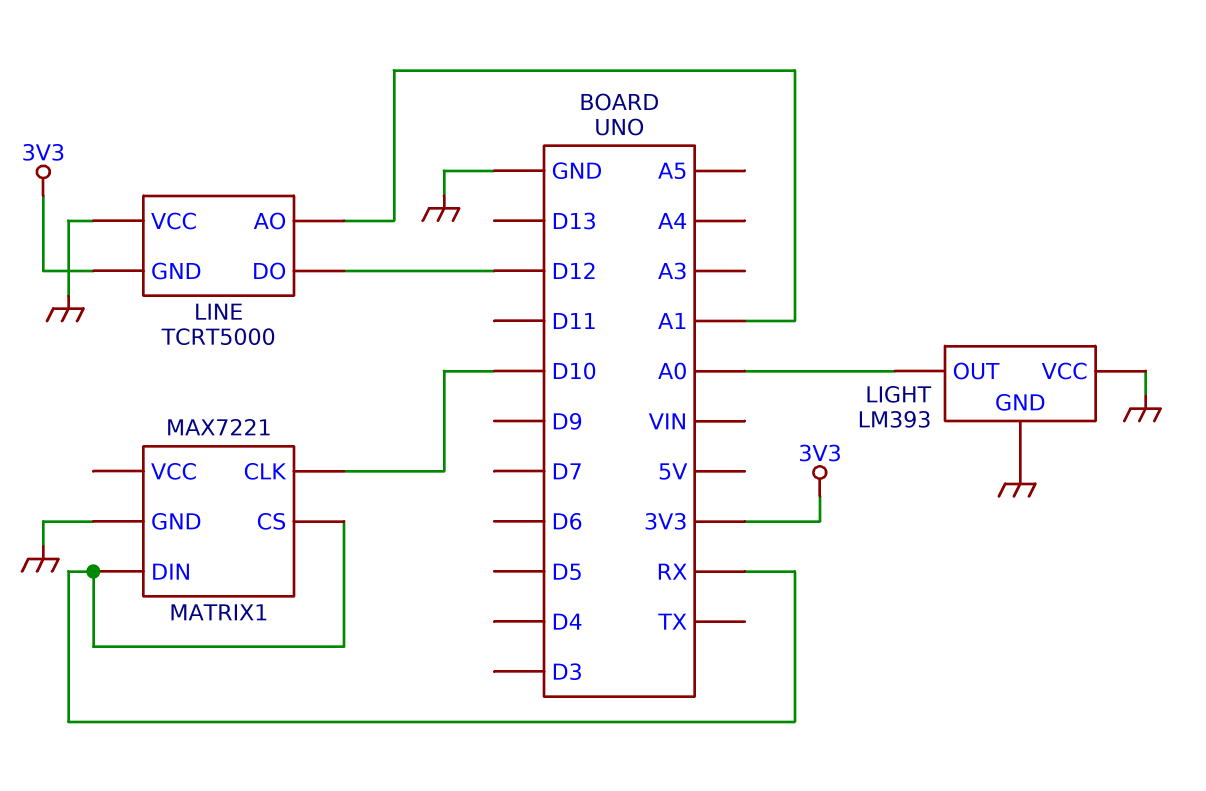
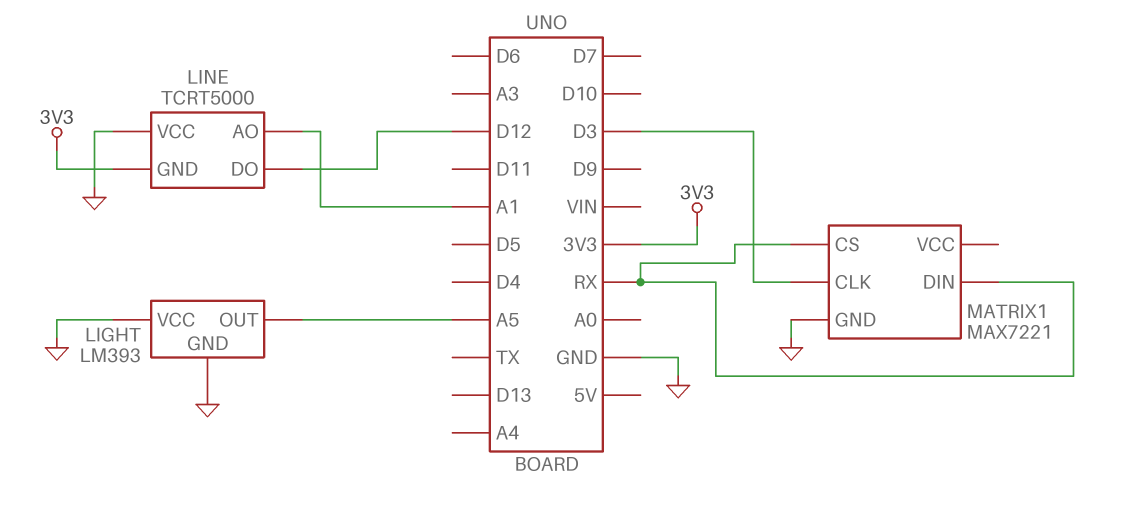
LIGHT pin OUT: A0 -> A5
MATRIX1 pin CLK: D10 -> D3

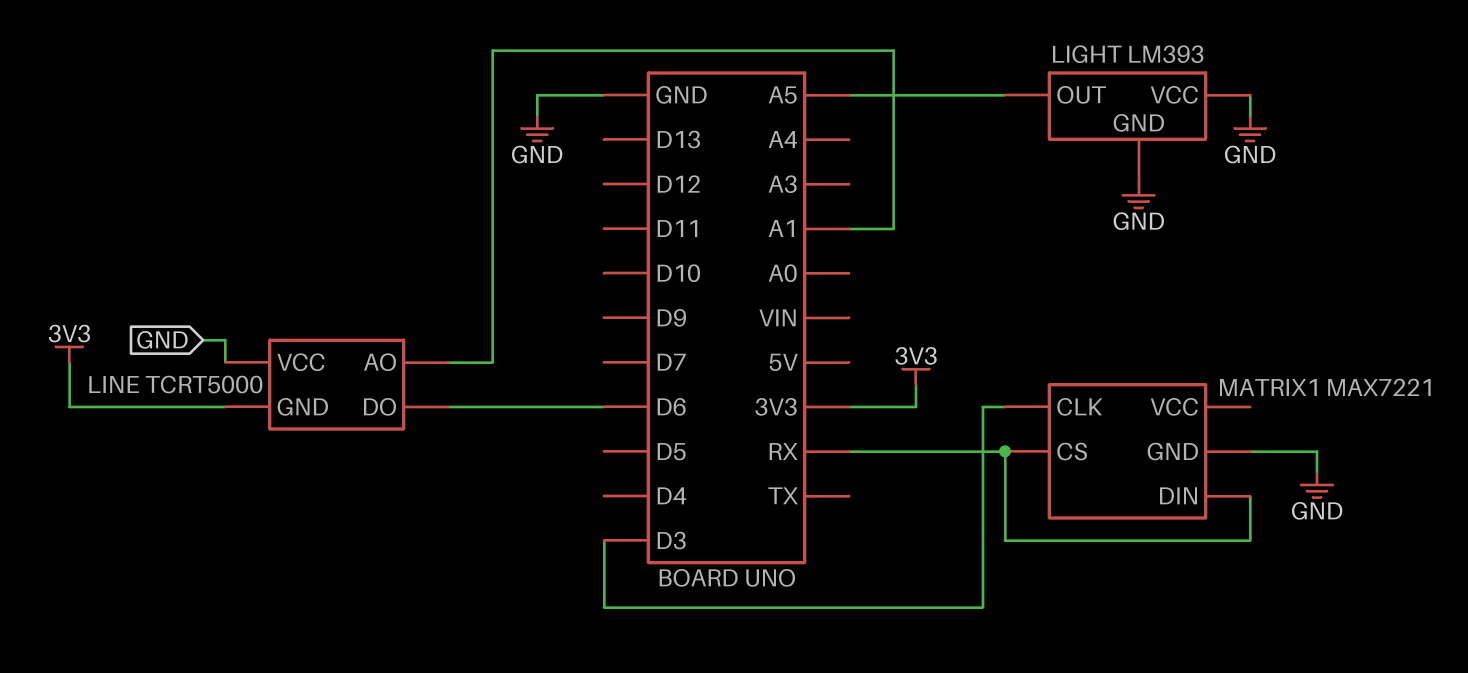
LINE pin DO: D12 -> D6

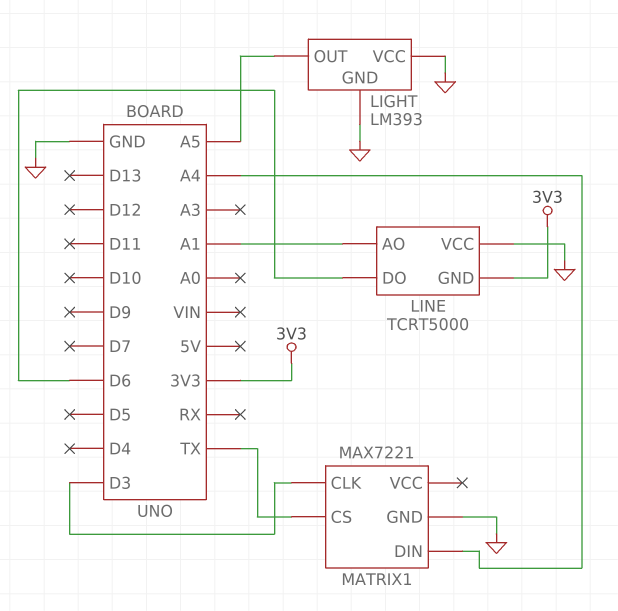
MATRIX1 pin CS: RX -> TX
MATRIX1 pin DIN: RX -> A4

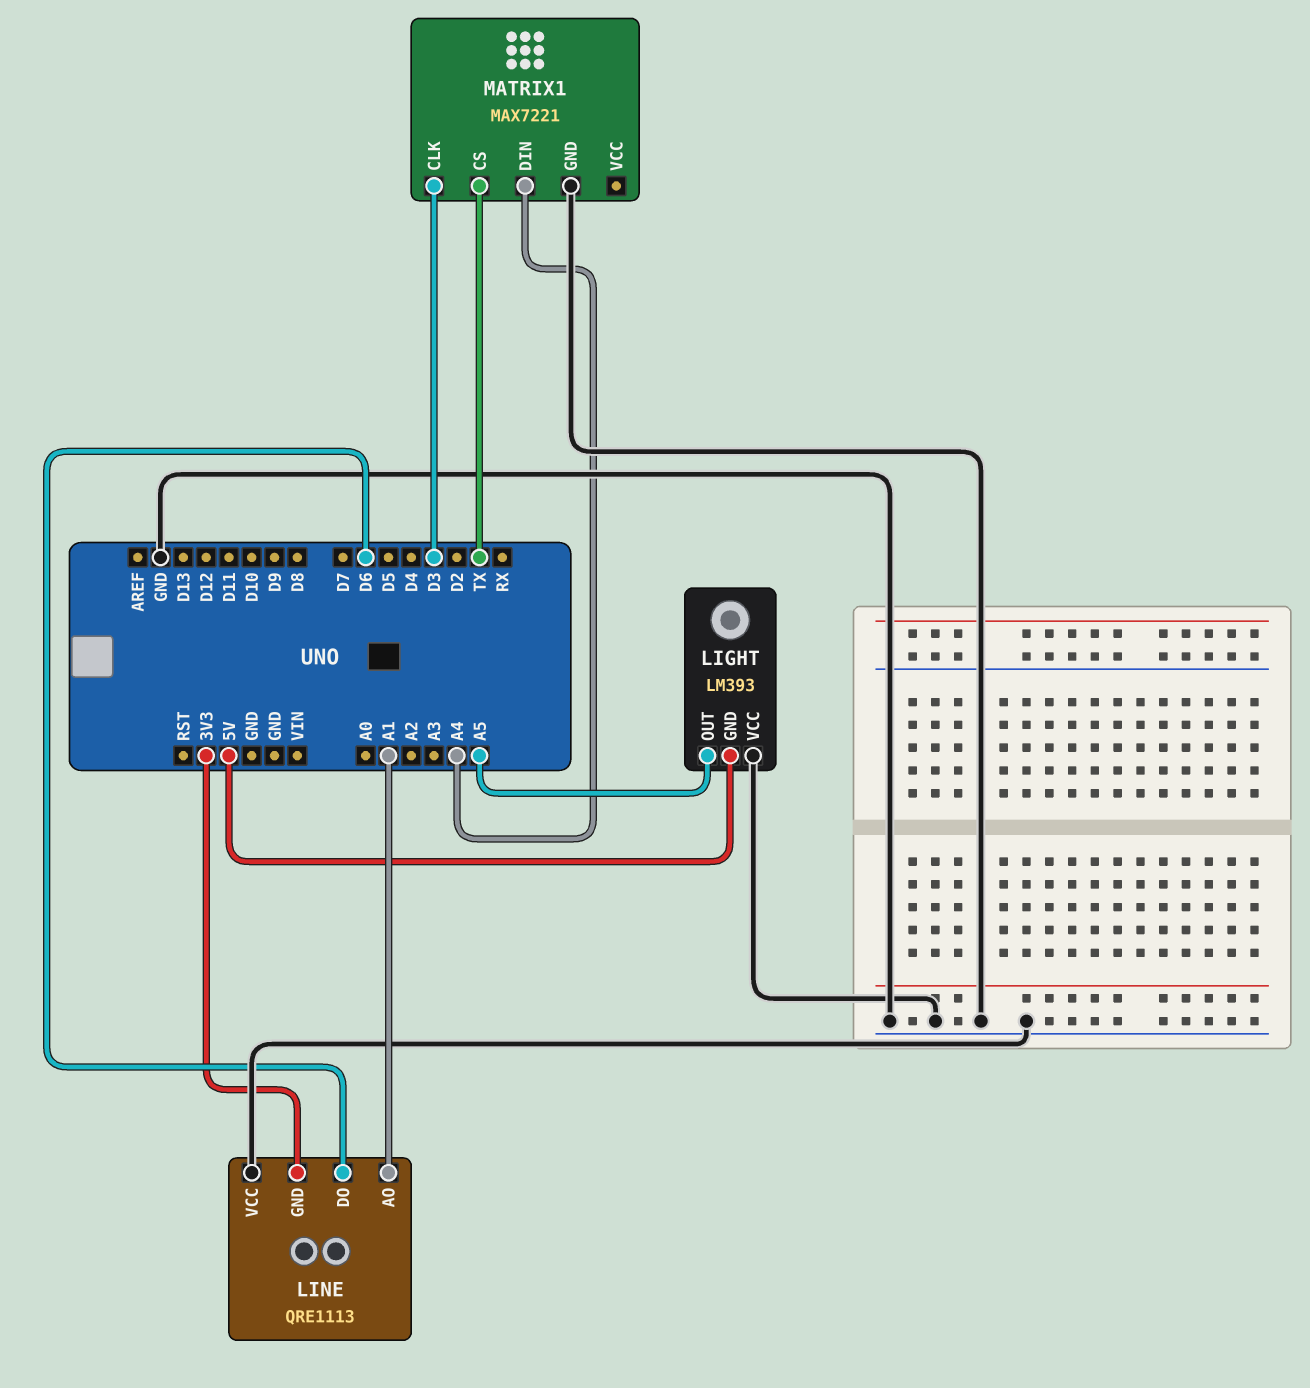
LIGHT pin GND: GND -> 5V
LINE: TCRT5000 -> QRE1113

